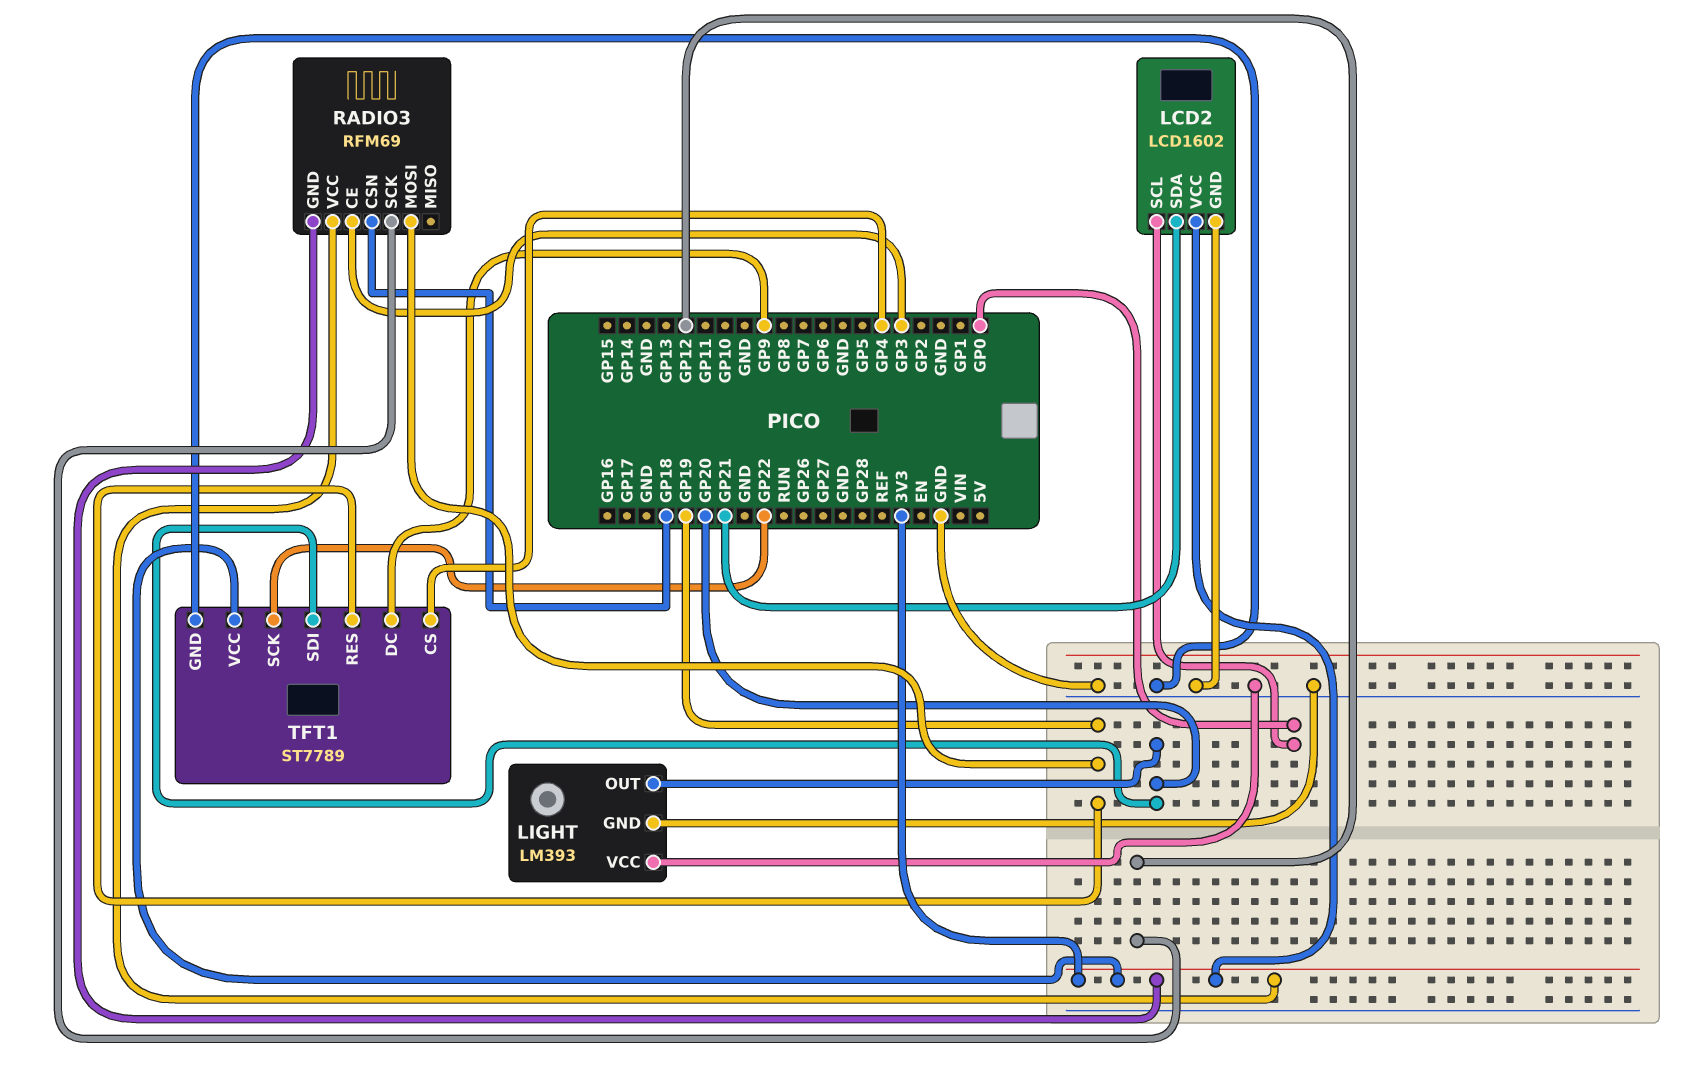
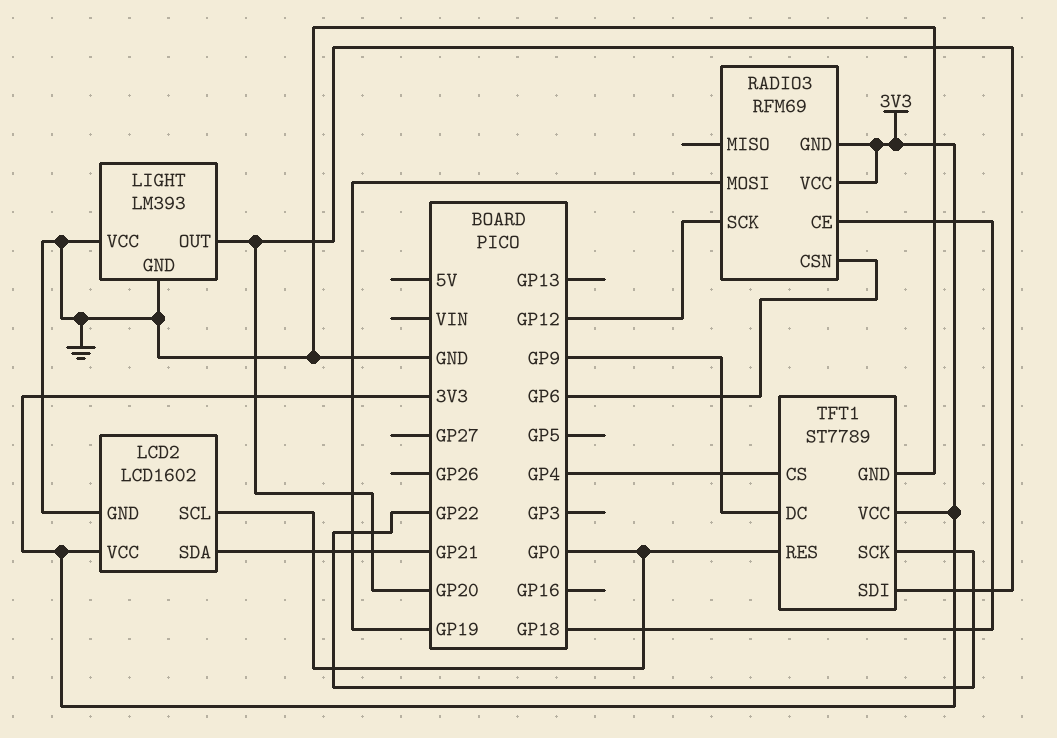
RADIO3 pin CE: GP3 -> GP18
RADIO3 pin CSN: GP18 -> GP6
TFT1 pin RES: GP19 -> GP0

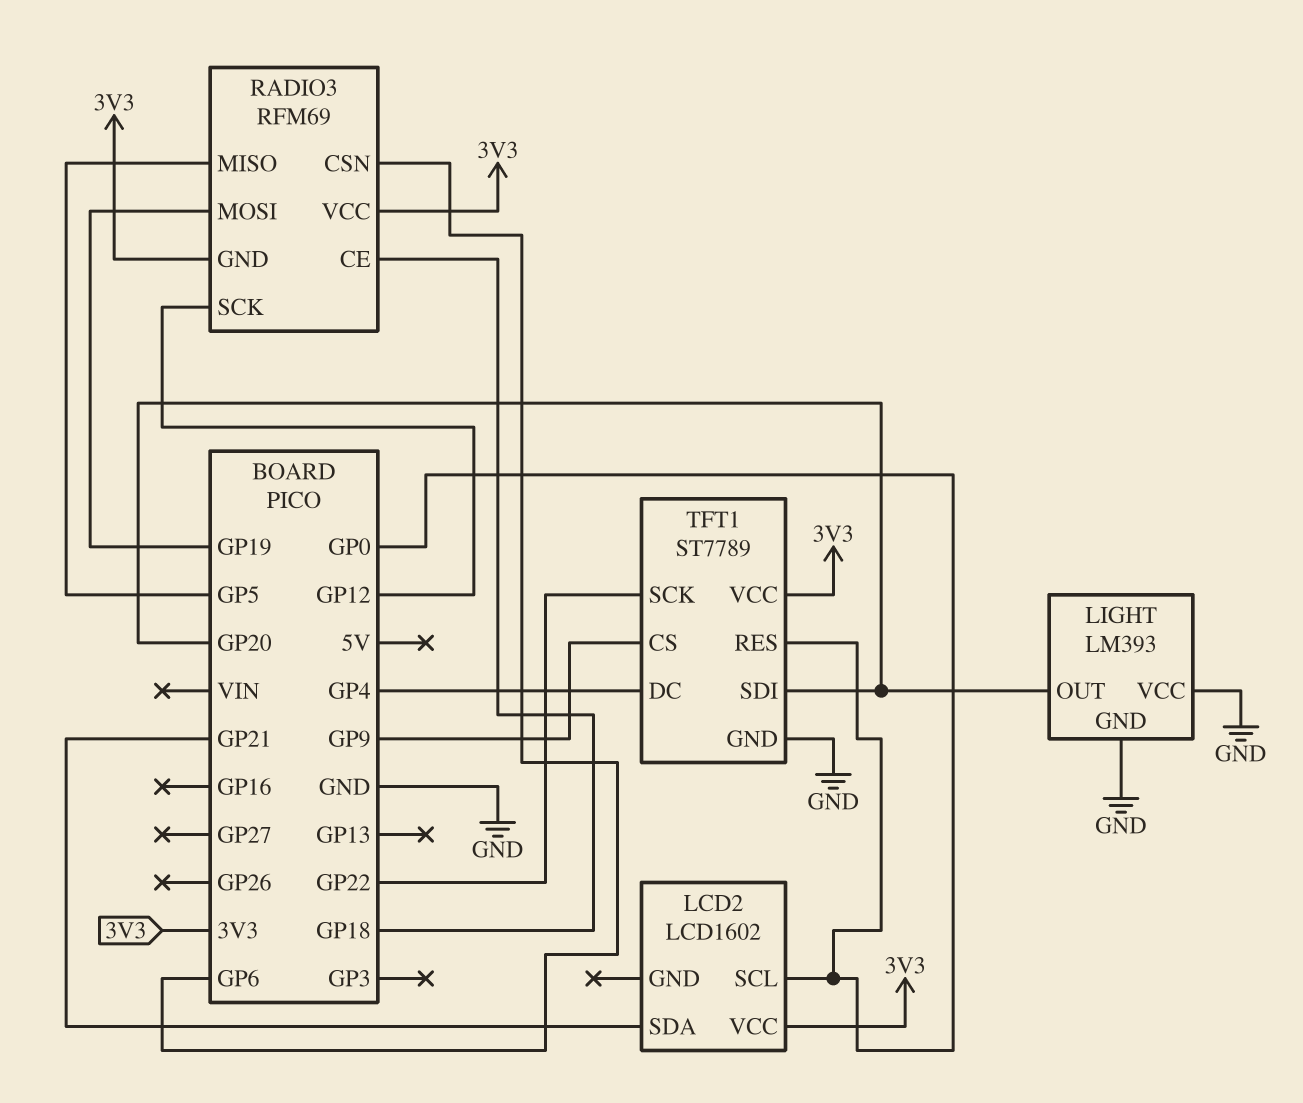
LCD2 pin GND: GND -> none
RADIO3 pin MISO: none -> GP5
TFT1 pin CS: GP4 -> GP9
TFT1 pin DC: GP9 -> GP4

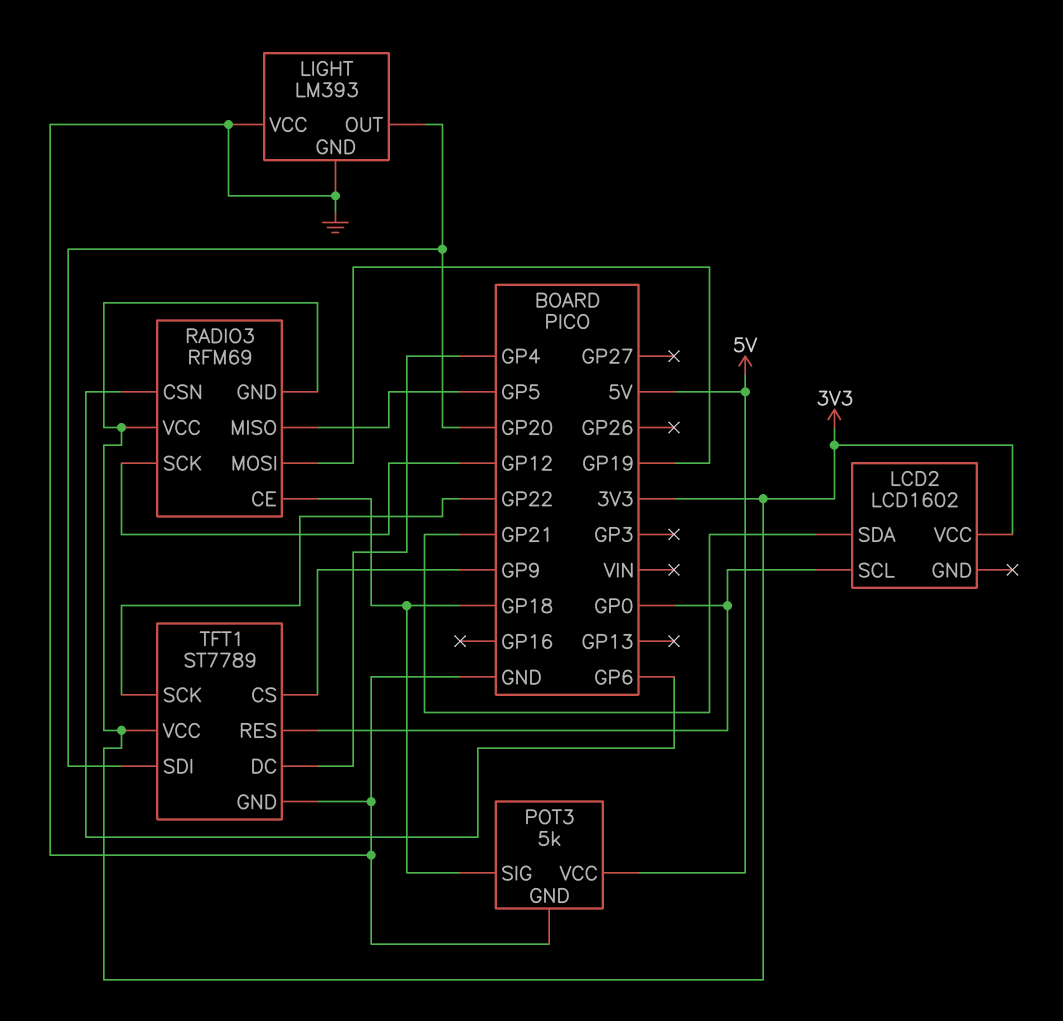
POT3: none -> 5k
POT3 pin GND: none -> GND
POT3 pin SIG: none -> GP18
POT3 pin VCC: none -> 5V

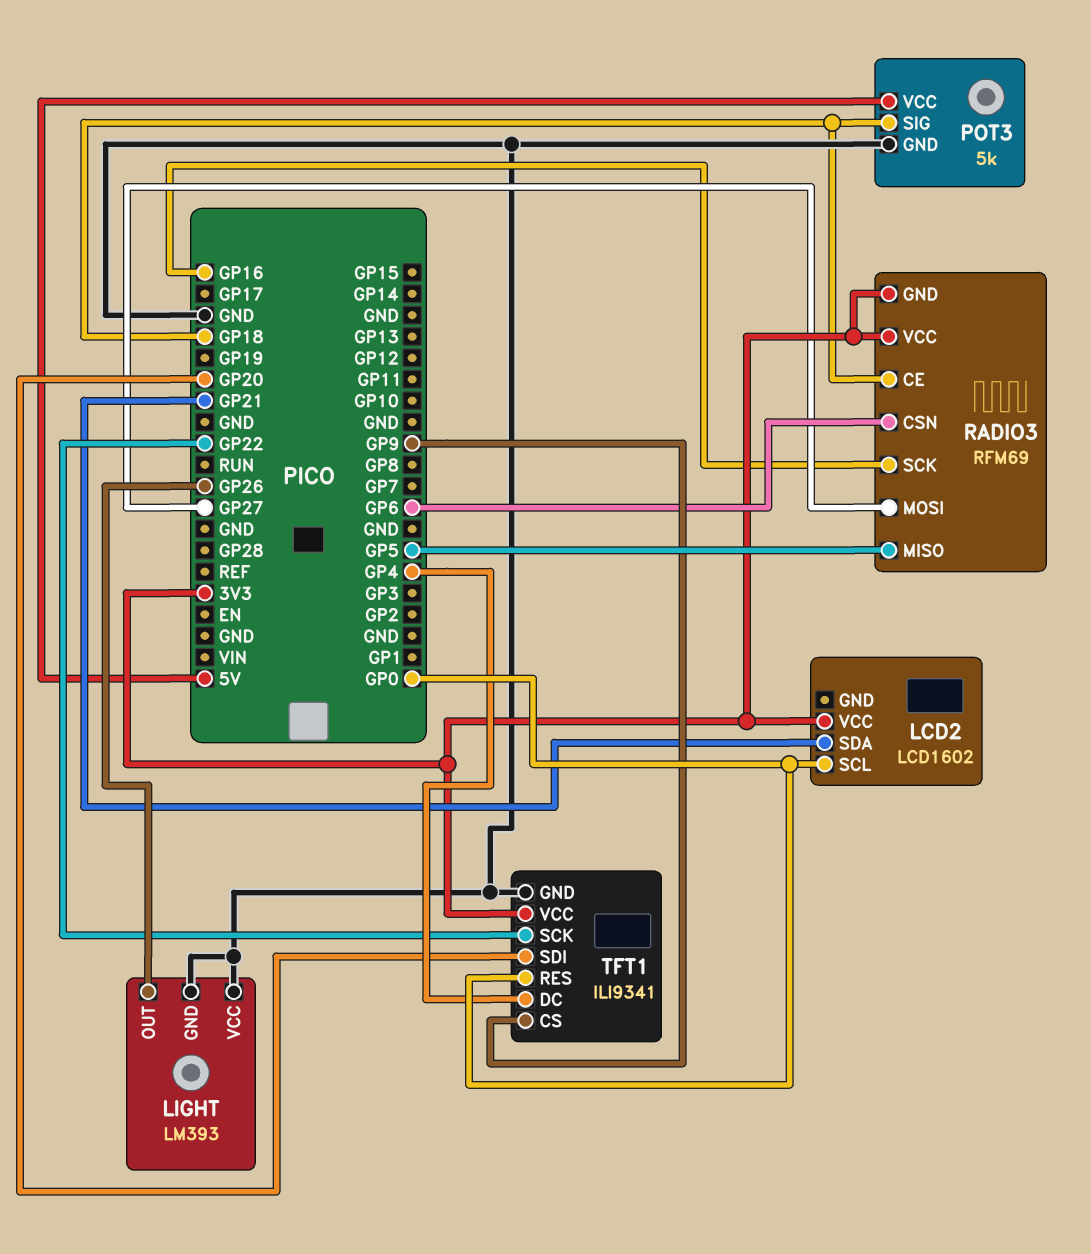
LIGHT pin OUT: GP20 -> GP26
RADIO3 pin MOSI: GP19 -> GP27
RADIO3 pin SCK: GP12 -> GP16
TFT1: ST7789 -> ILI9341

